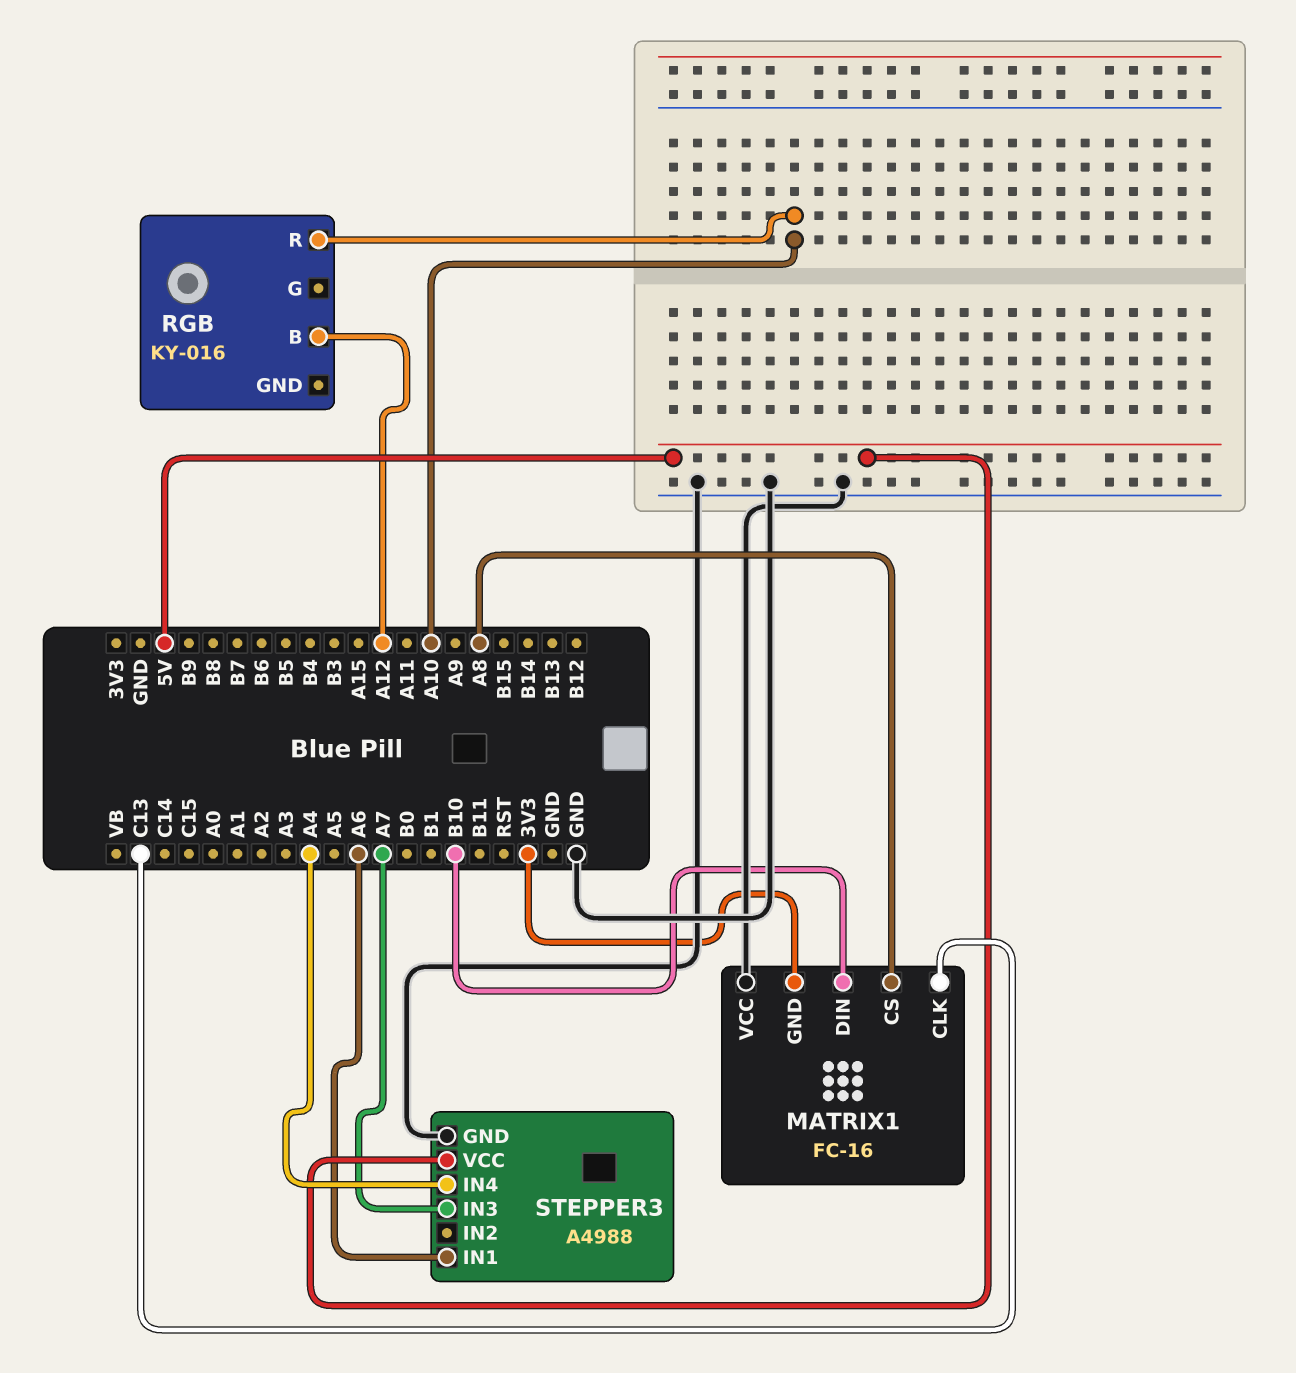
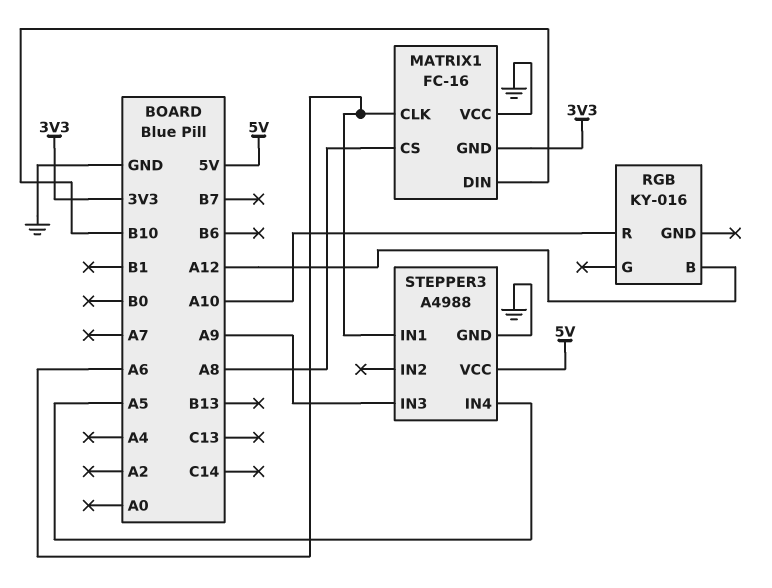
MATRIX1 pin CLK: C13 -> A6
STEPPER3 pin IN3: A7 -> A9
STEPPER3 pin IN4: A4 -> A5

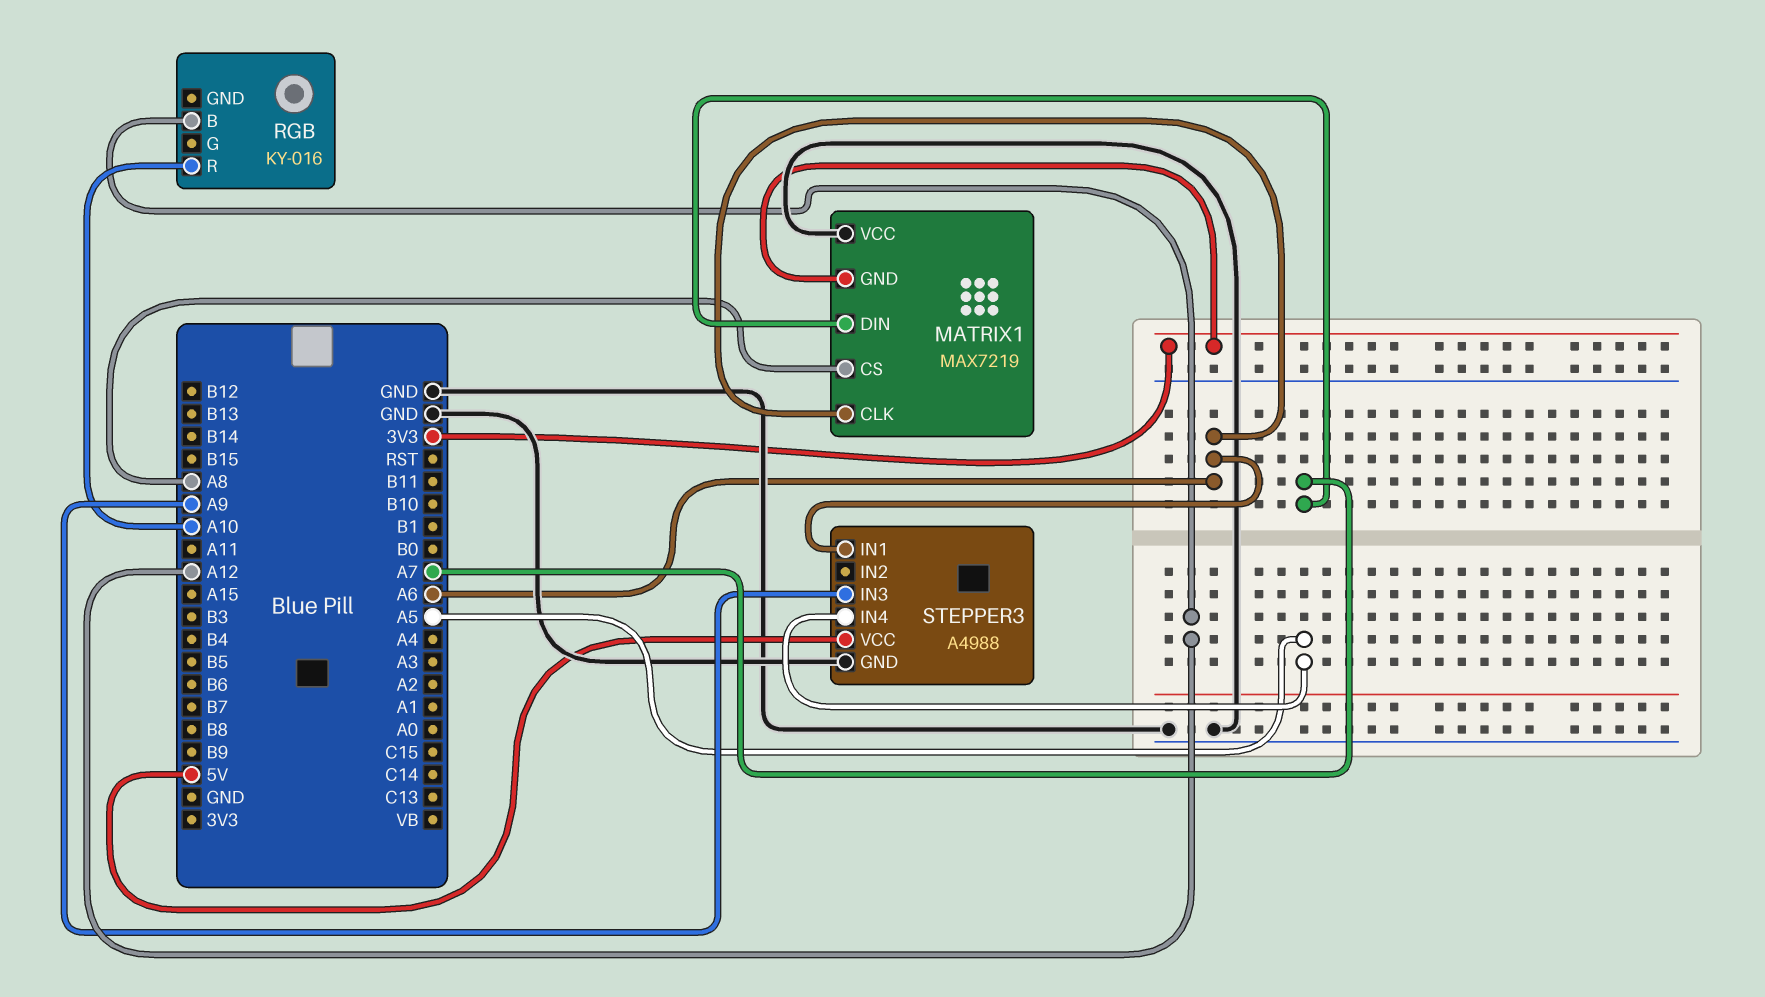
MATRIX1: FC-16 -> MAX7219
MATRIX1 pin DIN: B10 -> A7

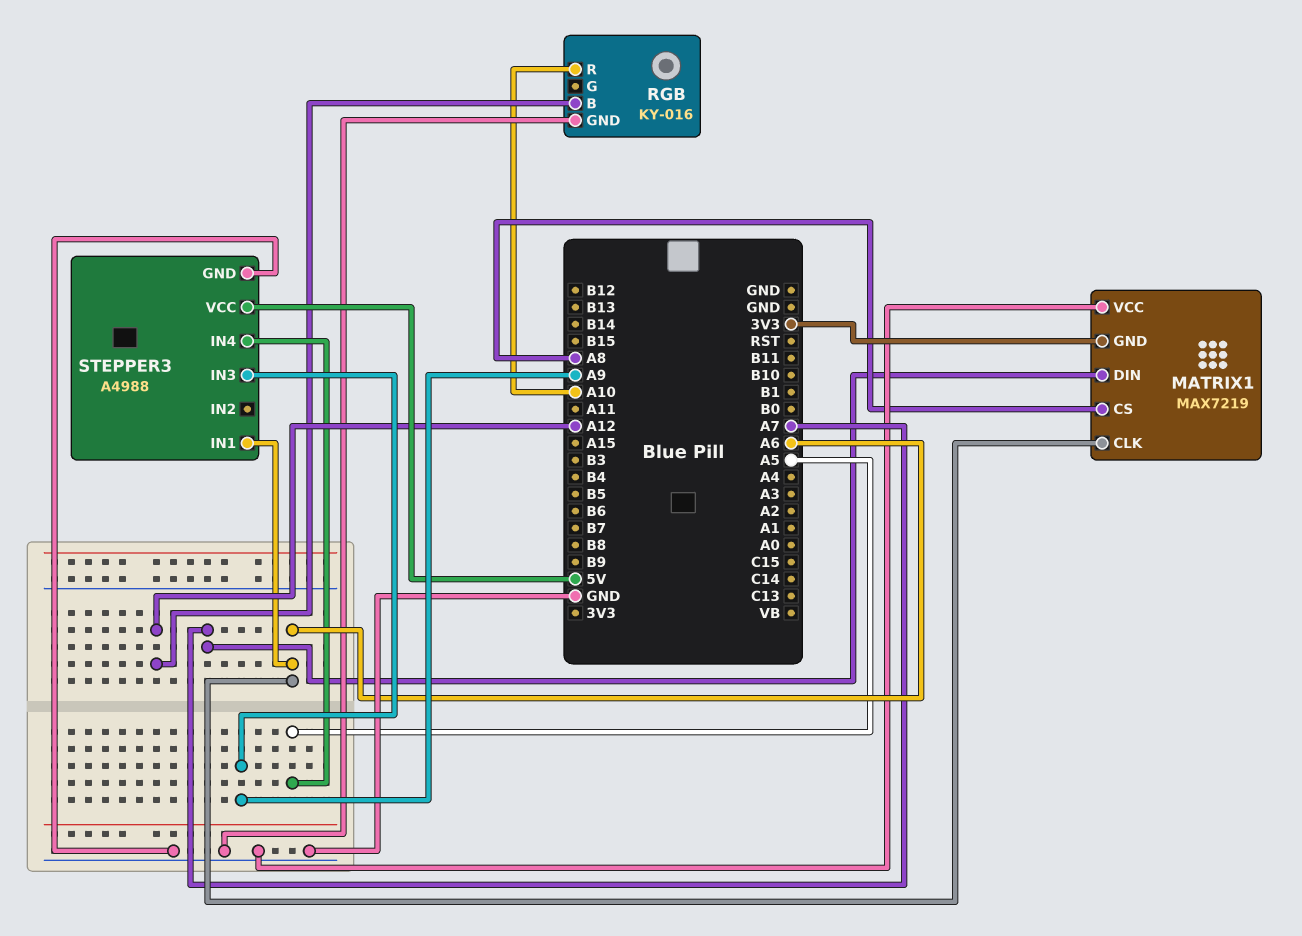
RGB pin GND: none -> GND

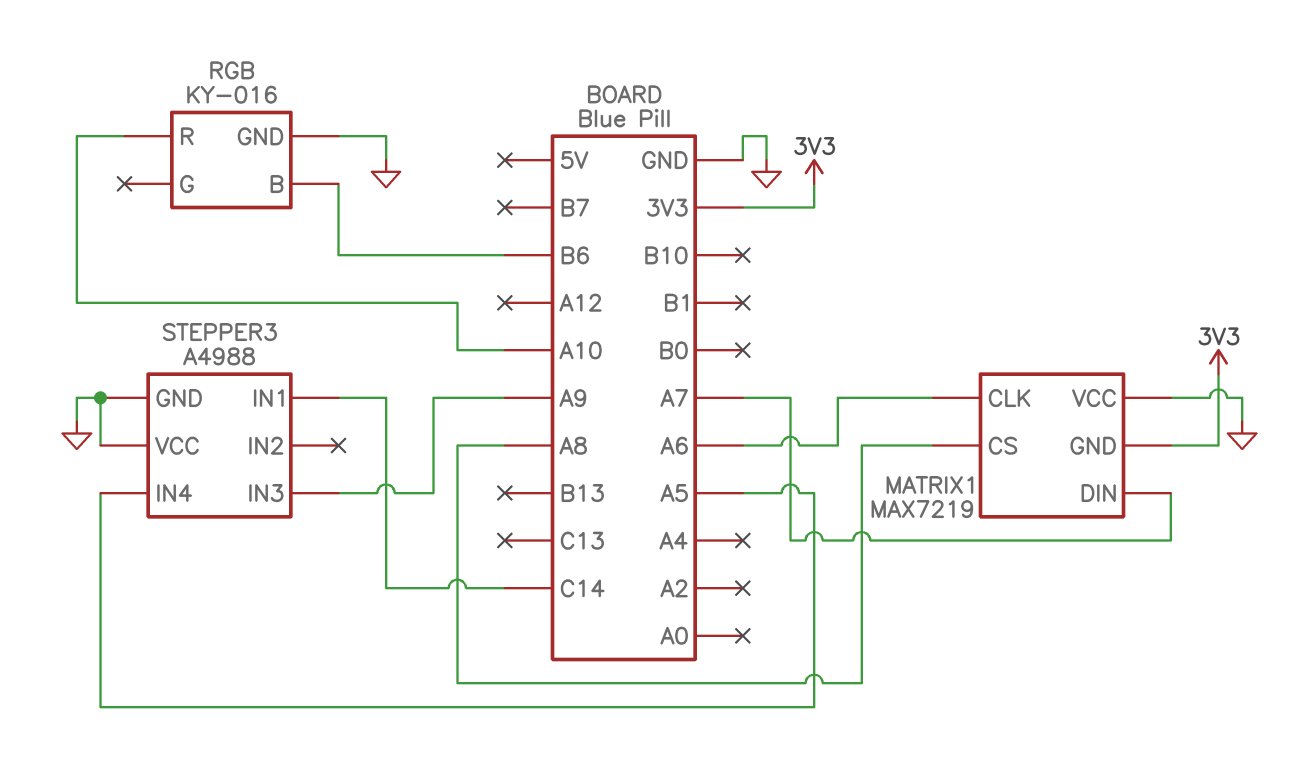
RGB pin B: A12 -> B6
STEPPER3 pin IN1: A6 -> C14
STEPPER3 pin VCC: 5V -> GND

